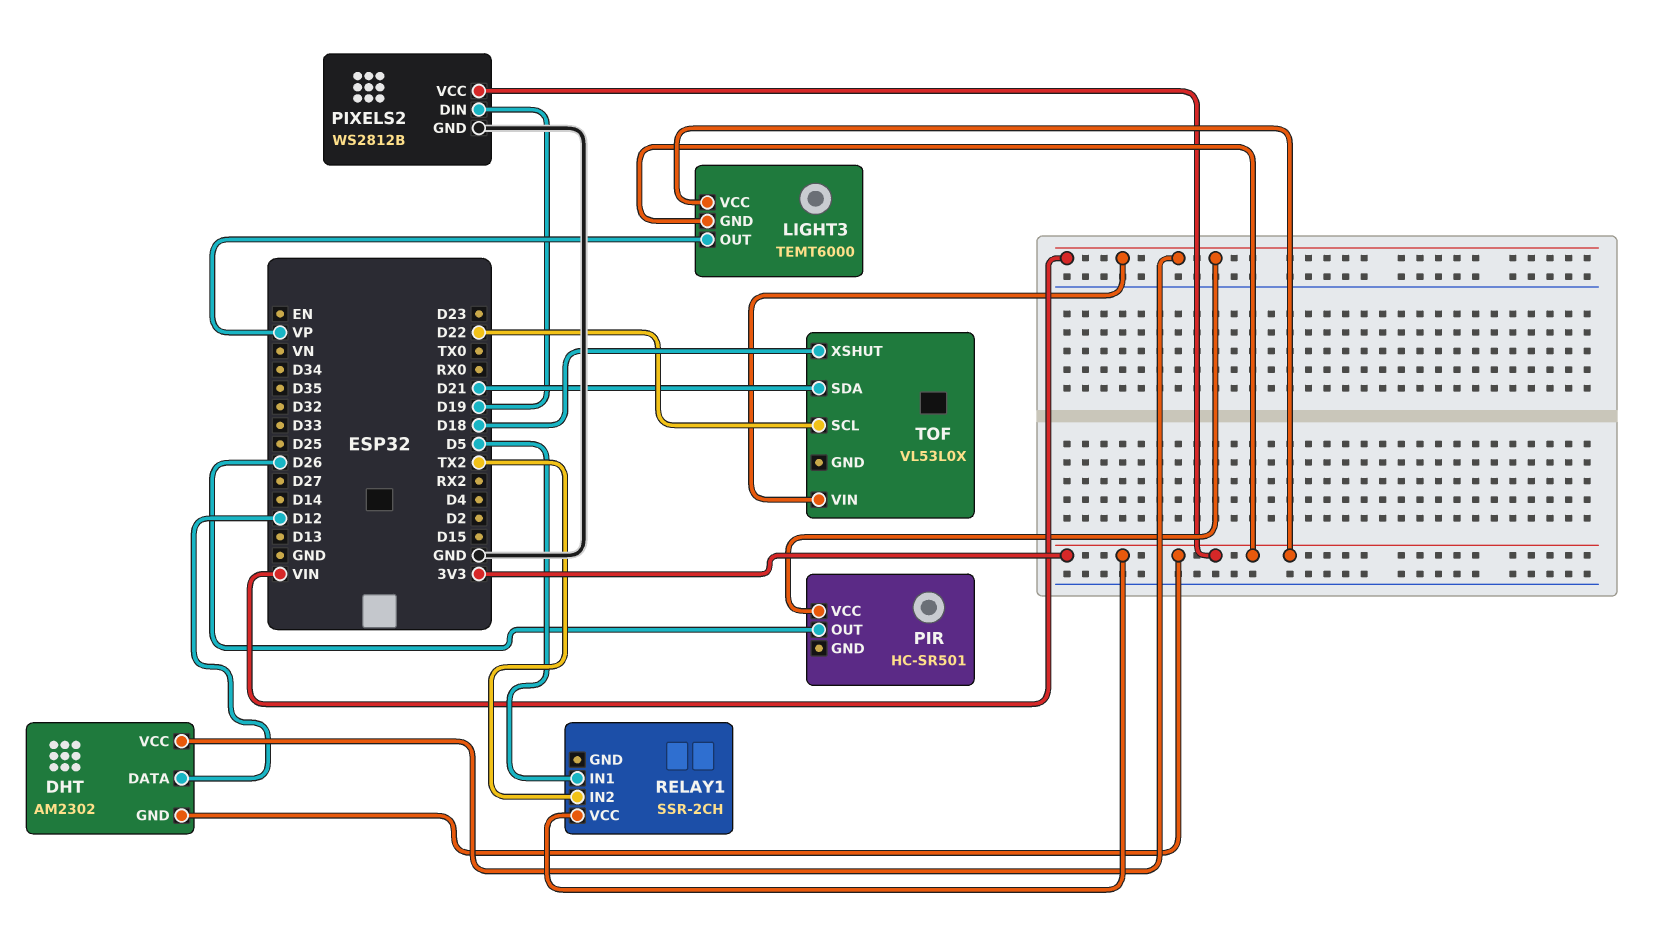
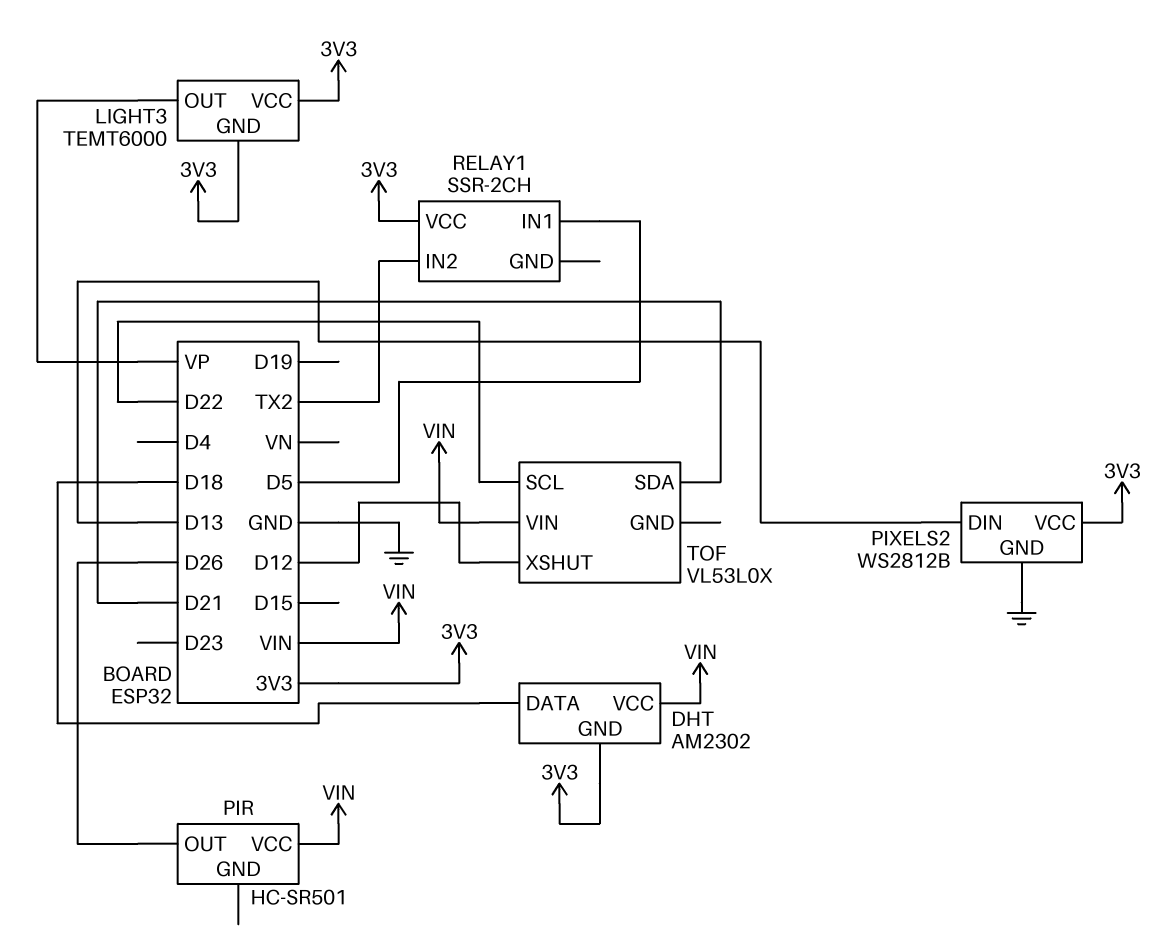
DHT pin DATA: D12 -> D18
PIXELS2 pin DIN: D19 -> D13
TOF pin XSHUT: D18 -> D12

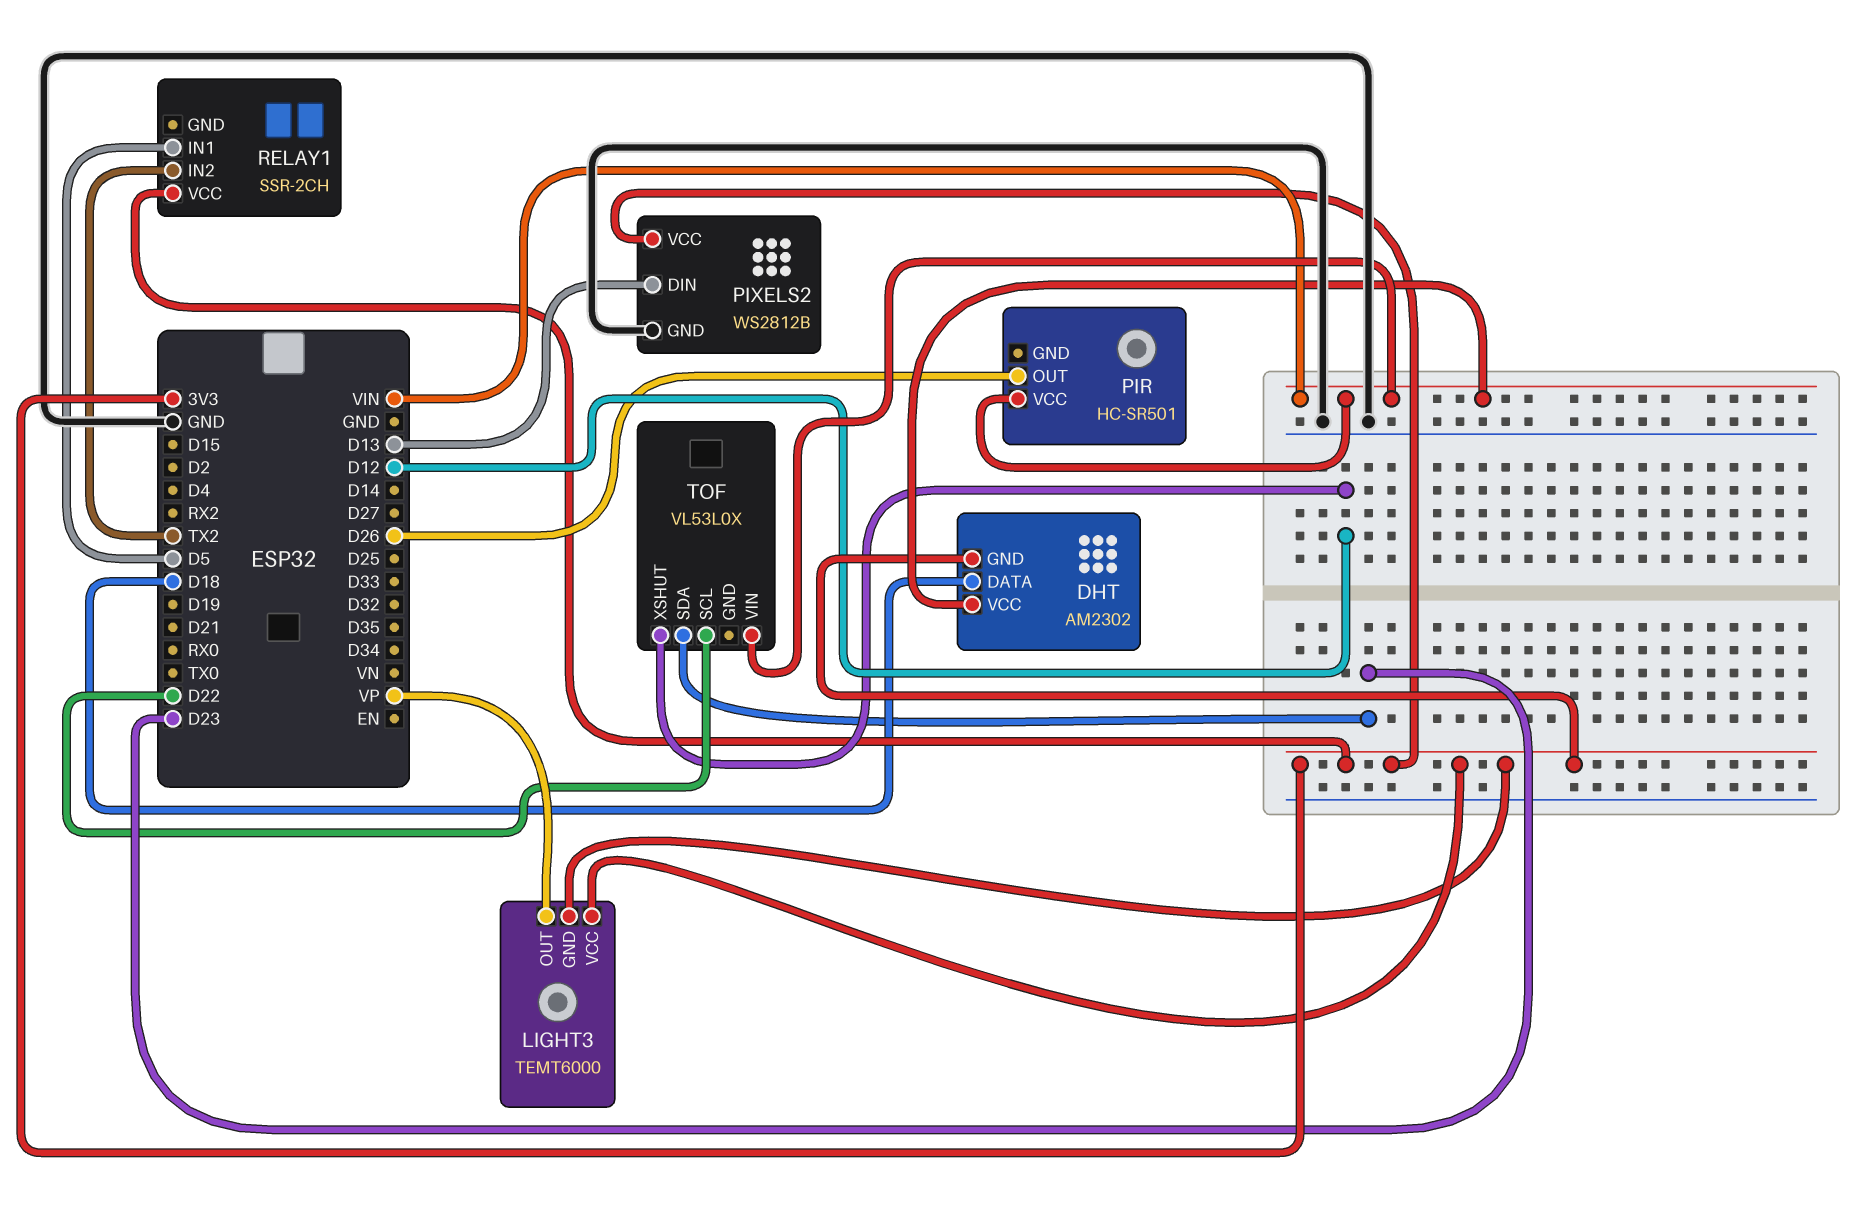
TOF pin SDA: D21 -> D23

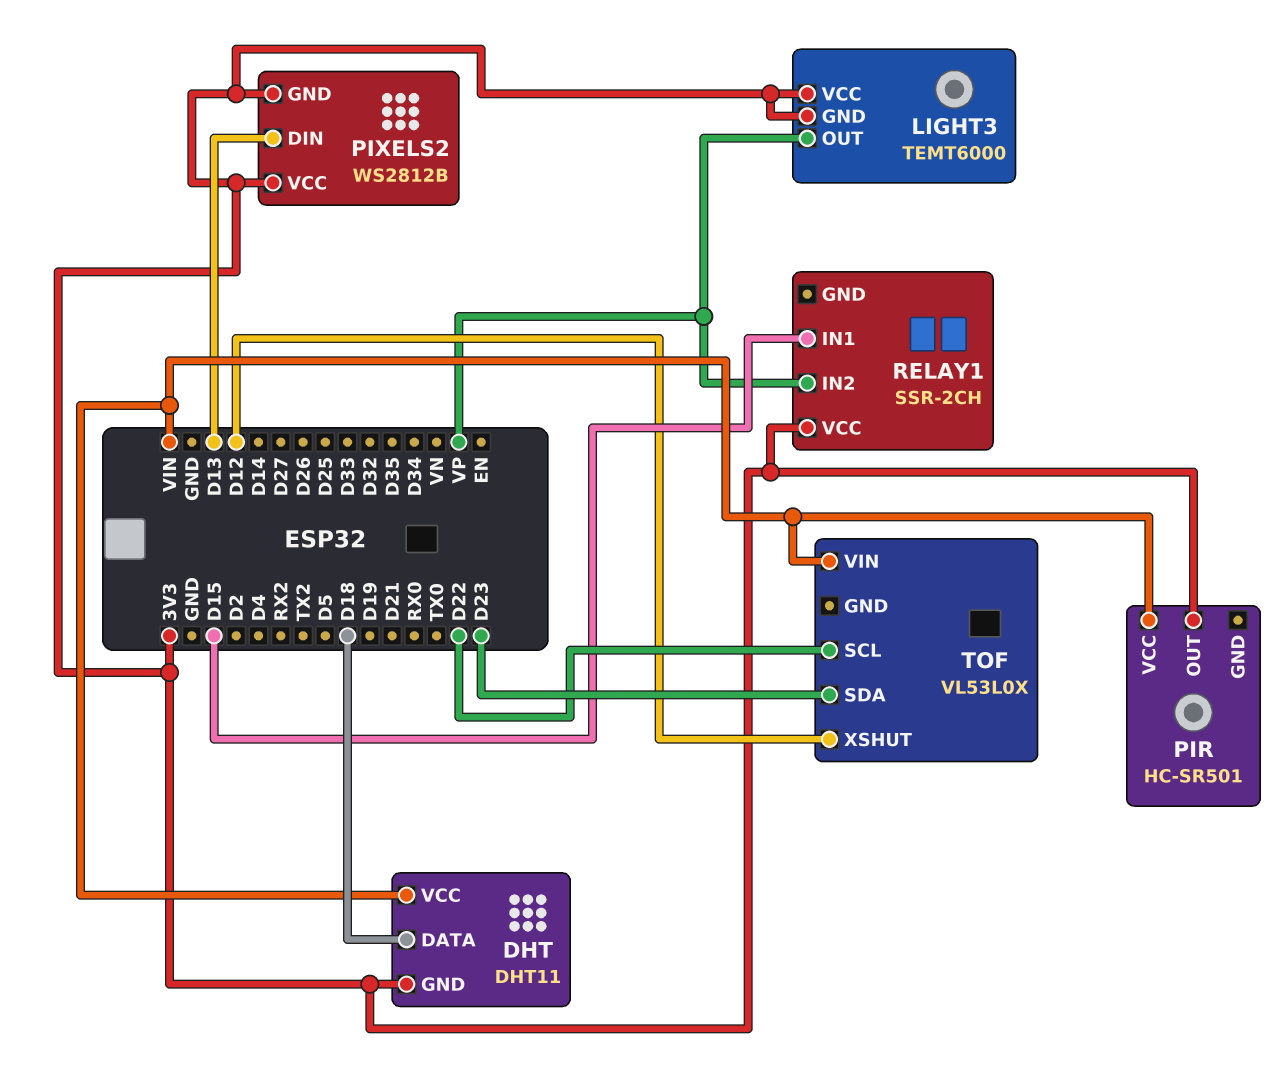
DHT: AM2302 -> DHT11
PIR pin OUT: D26 -> 3V3
PIXELS2 pin GND: GND -> 3V3
RELAY1 pin IN1: D5 -> D15
RELAY1 pin IN2: TX2 -> VP

